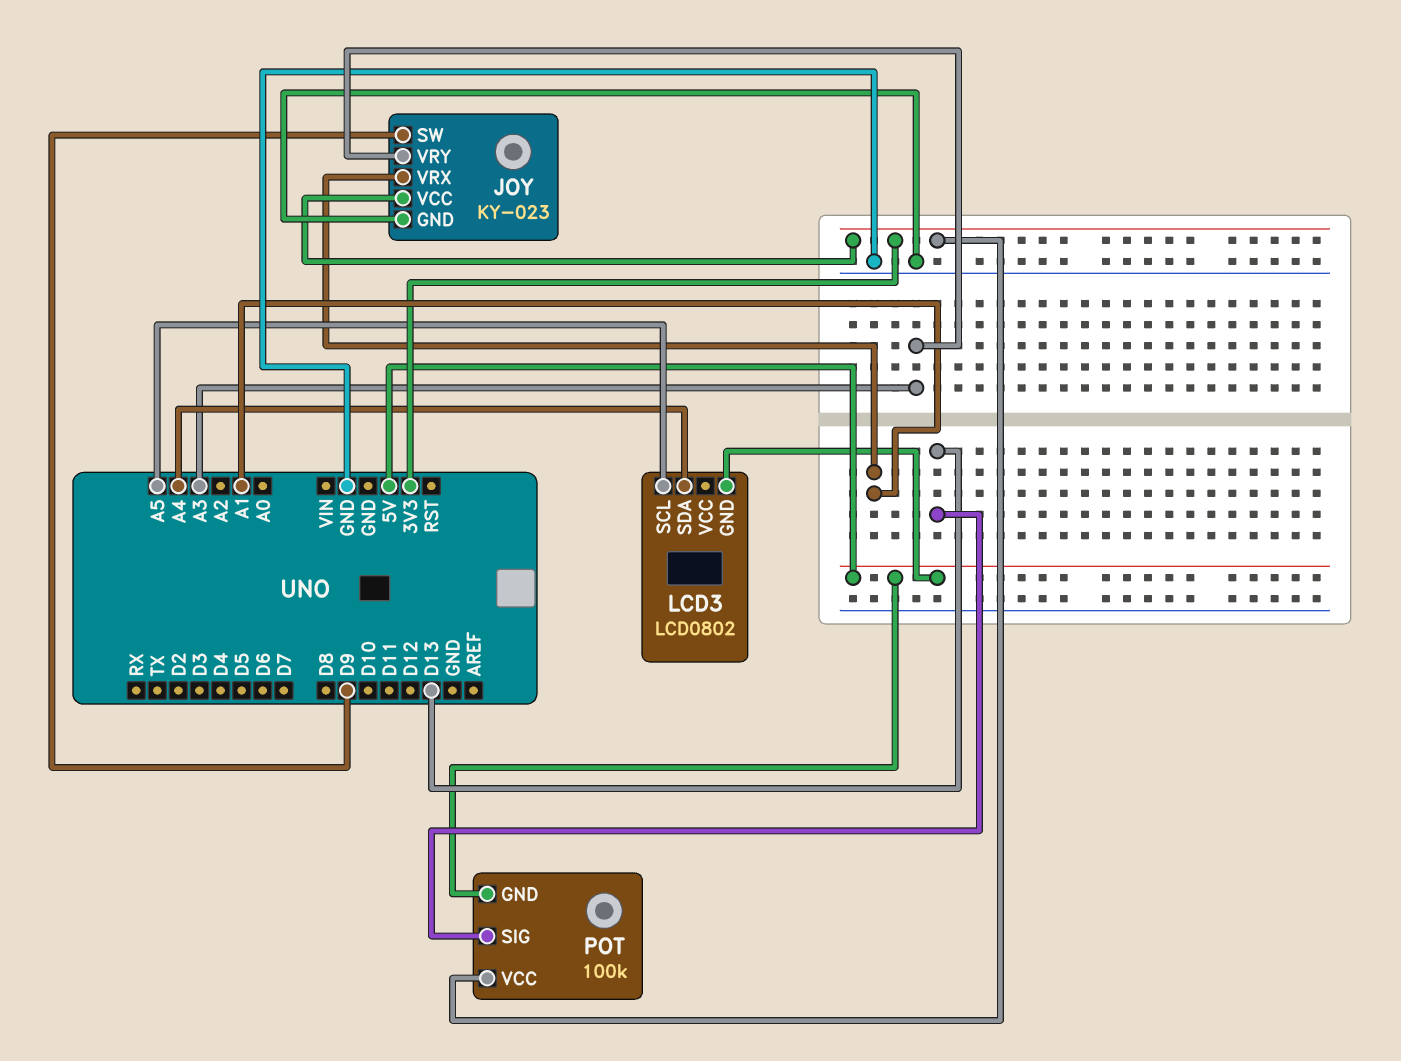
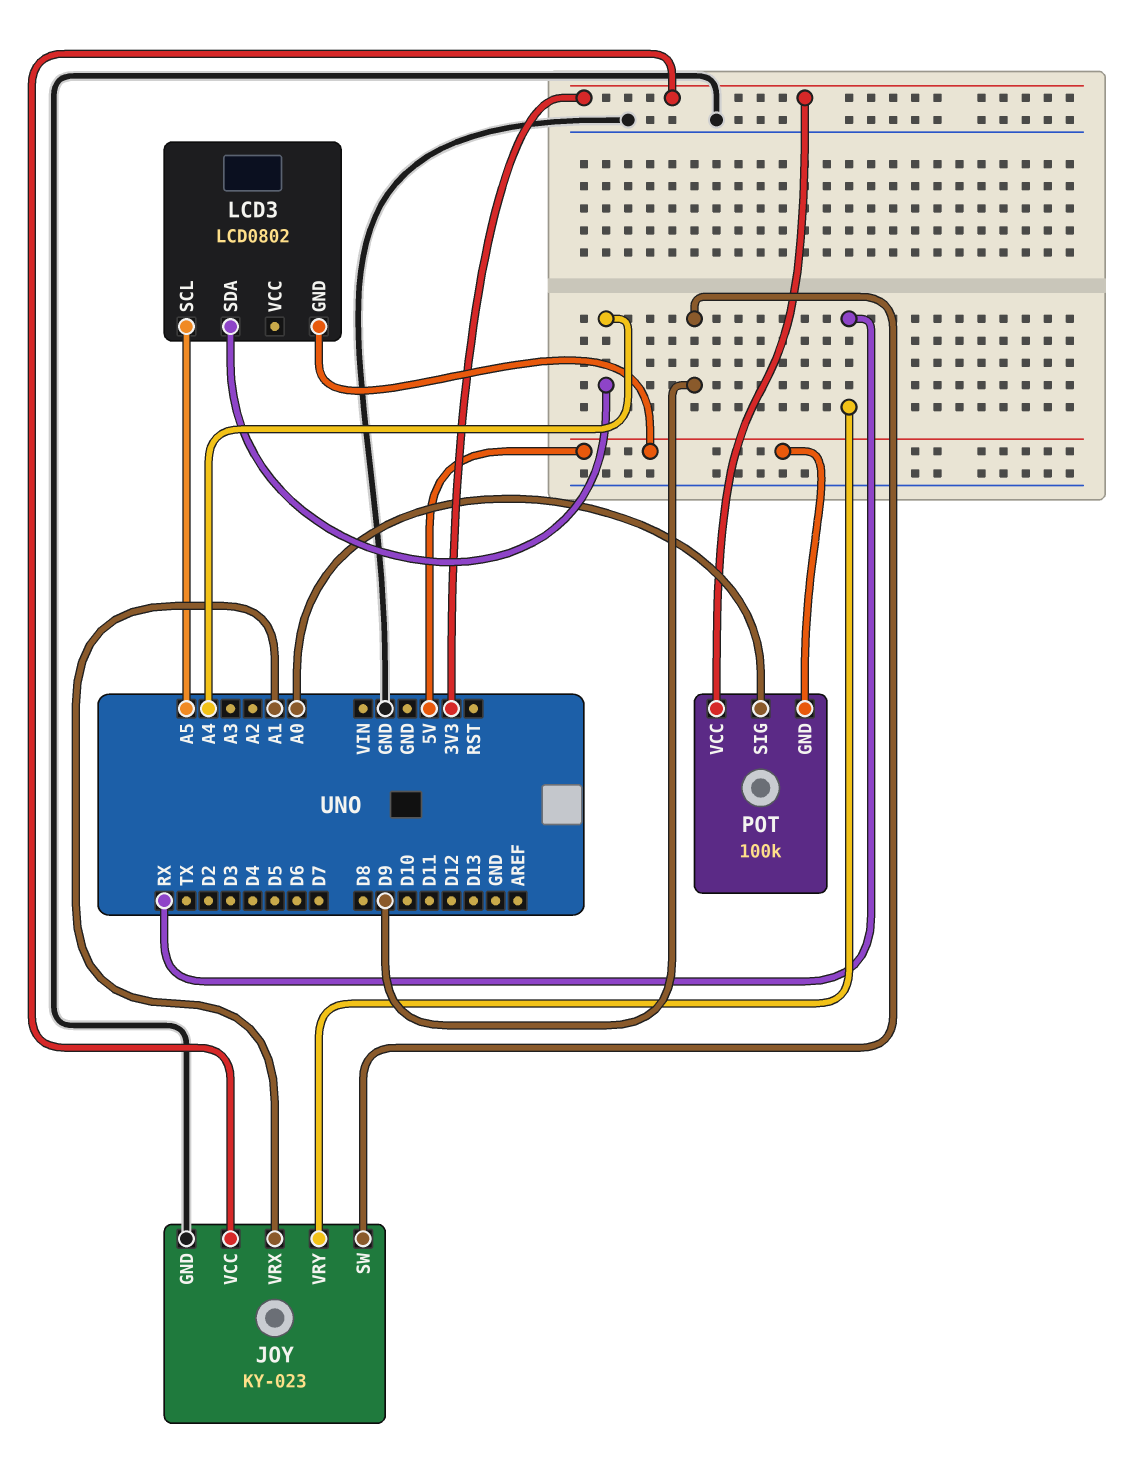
JOY pin VRY: A3 -> RX
POT pin SIG: D13 -> A0

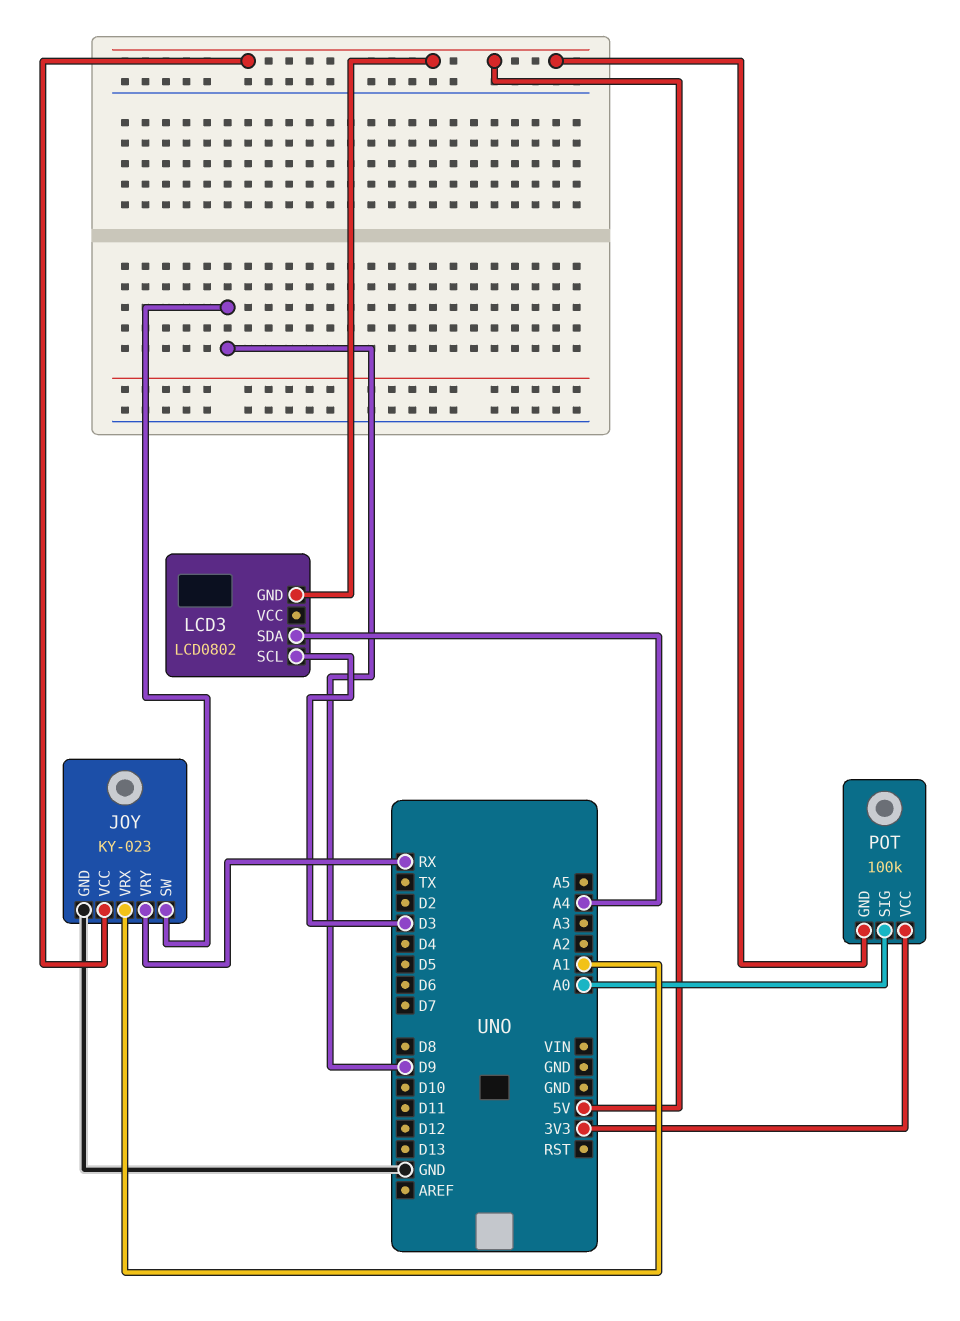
JOY pin VCC: 3V3 -> 5V
LCD3 pin SCL: A5 -> D3

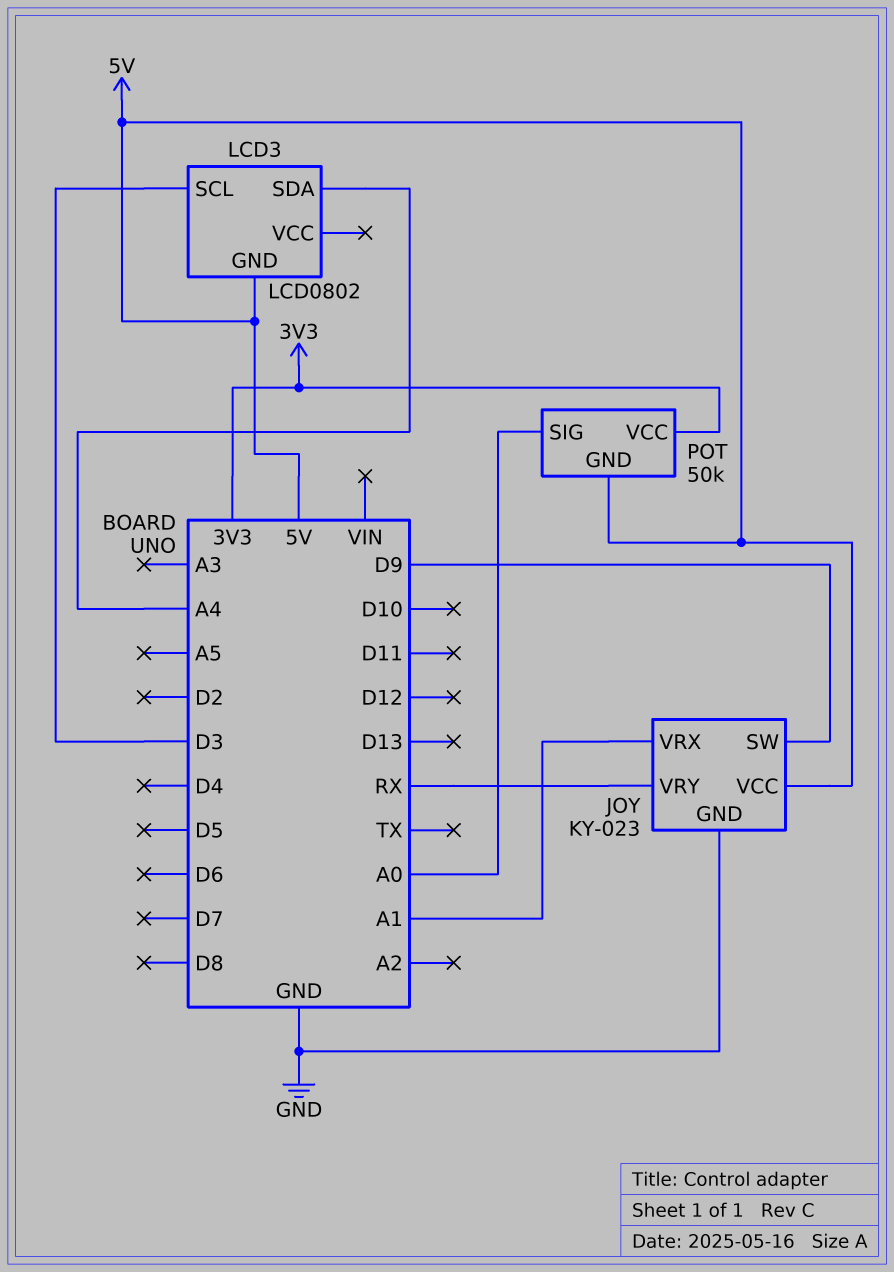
POT: 100k -> 50k

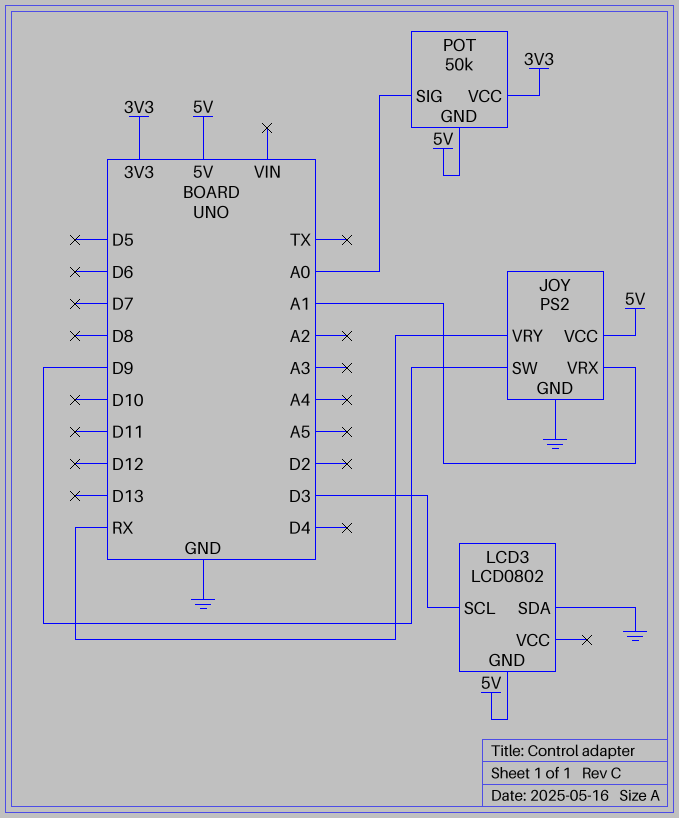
JOY: KY-023 -> PS2
LCD3 pin SDA: A4 -> GND

